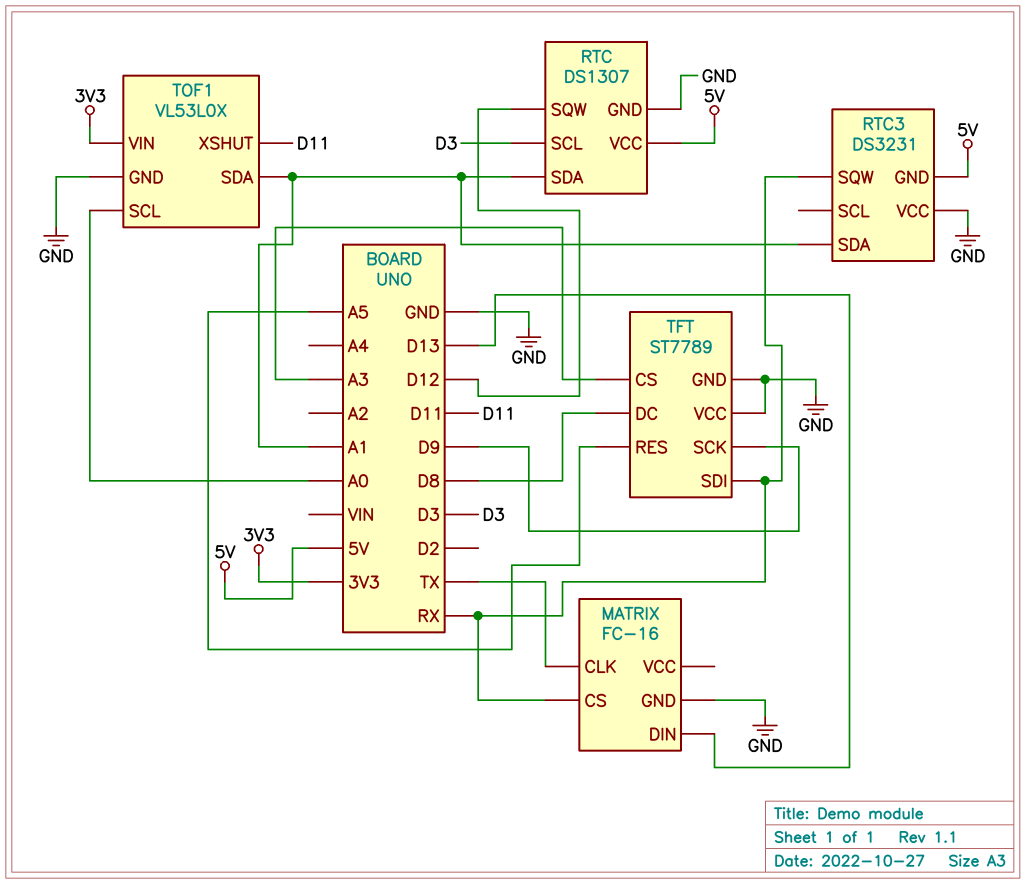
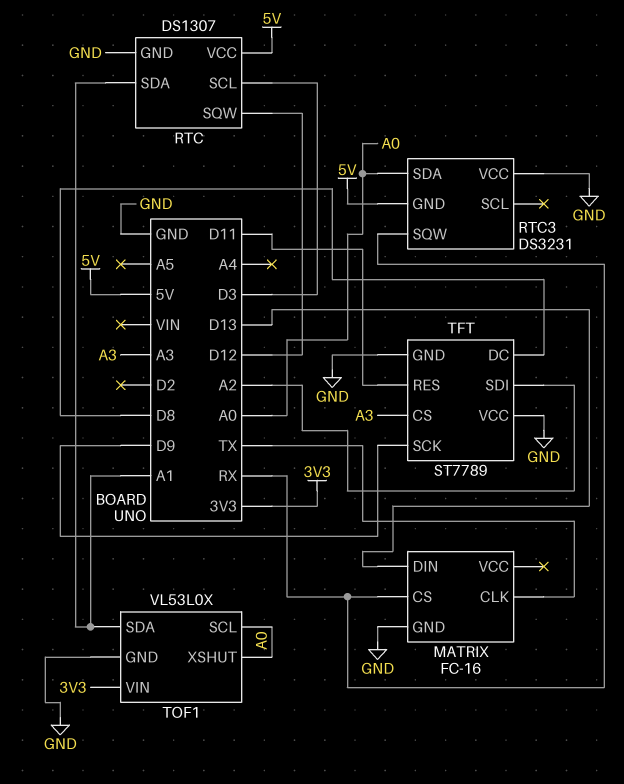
RTC3 pin SDA: A1 -> A0
TFT pin RES: A5 -> D11
TFT pin SDI: RX -> A2
TOF1 pin XSHUT: D11 -> A0

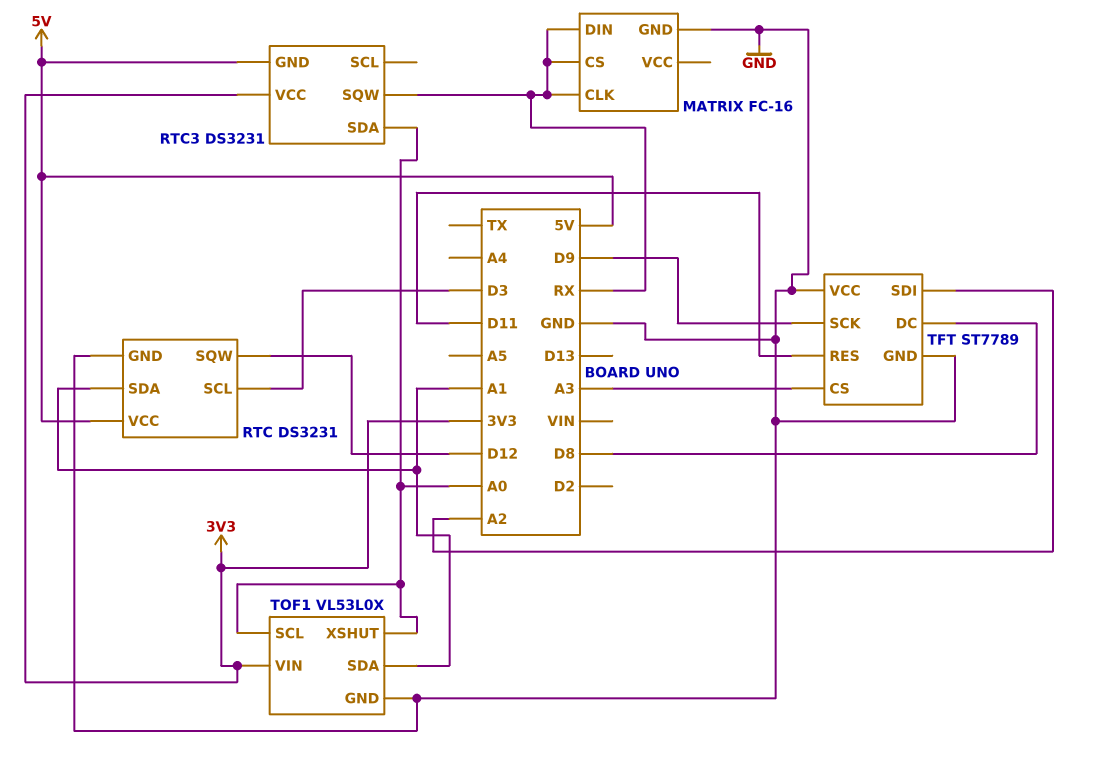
MATRIX pin CLK: TX -> RX
MATRIX pin DIN: D13 -> RX
RTC: DS1307 -> DS3231
RTC3 pin VCC: GND -> 3V3

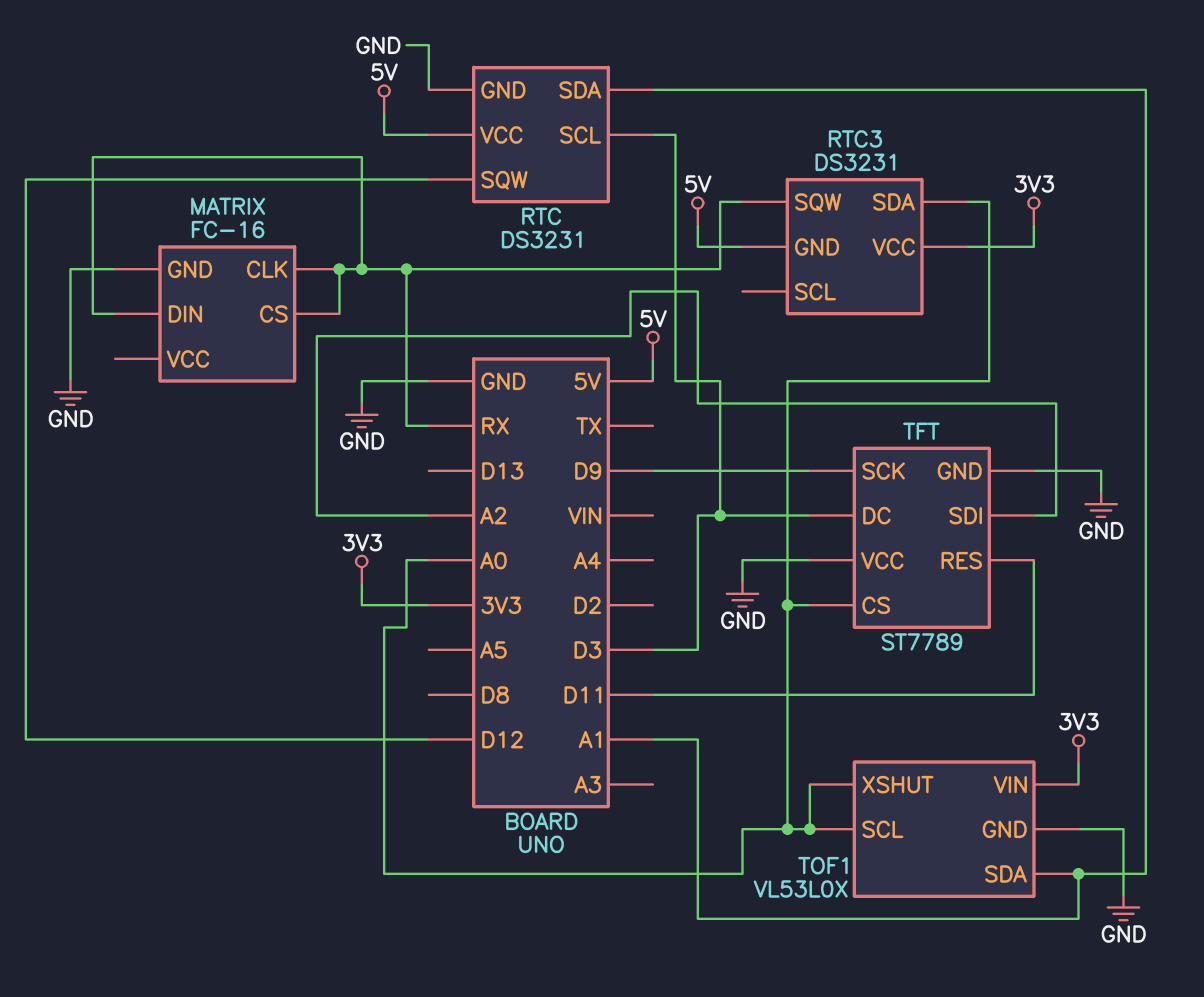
TFT pin CS: A3 -> A0
TFT pin DC: D8 -> D3

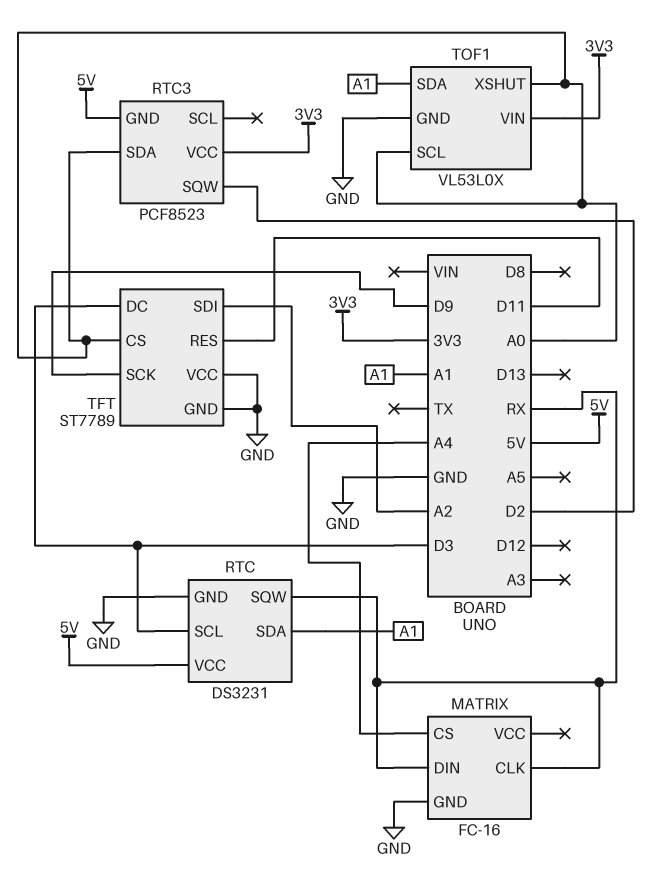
MATRIX pin CS: RX -> A4
RTC pin SQW: D12 -> RX
RTC3: DS3231 -> PCF8523
RTC3 pin SQW: RX -> D2

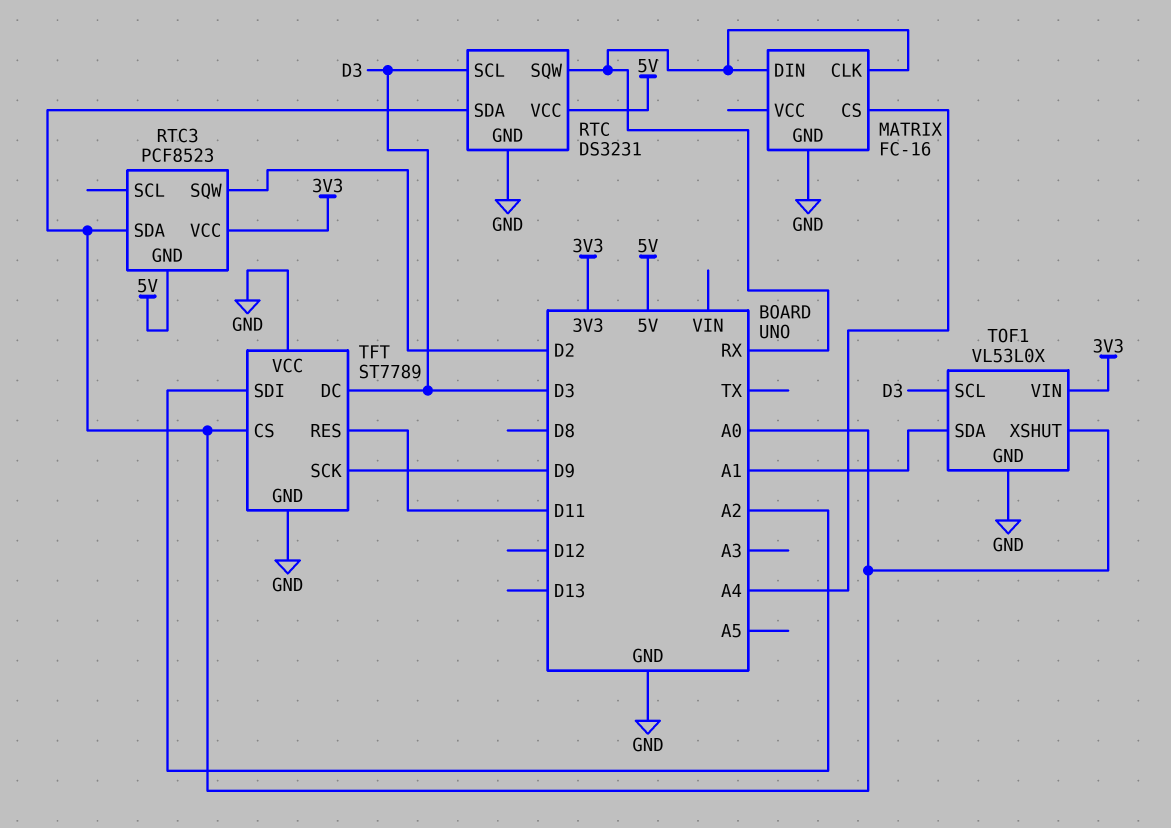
RTC pin SDA: A1 -> A0
TOF1 pin SCL: A0 -> D3

